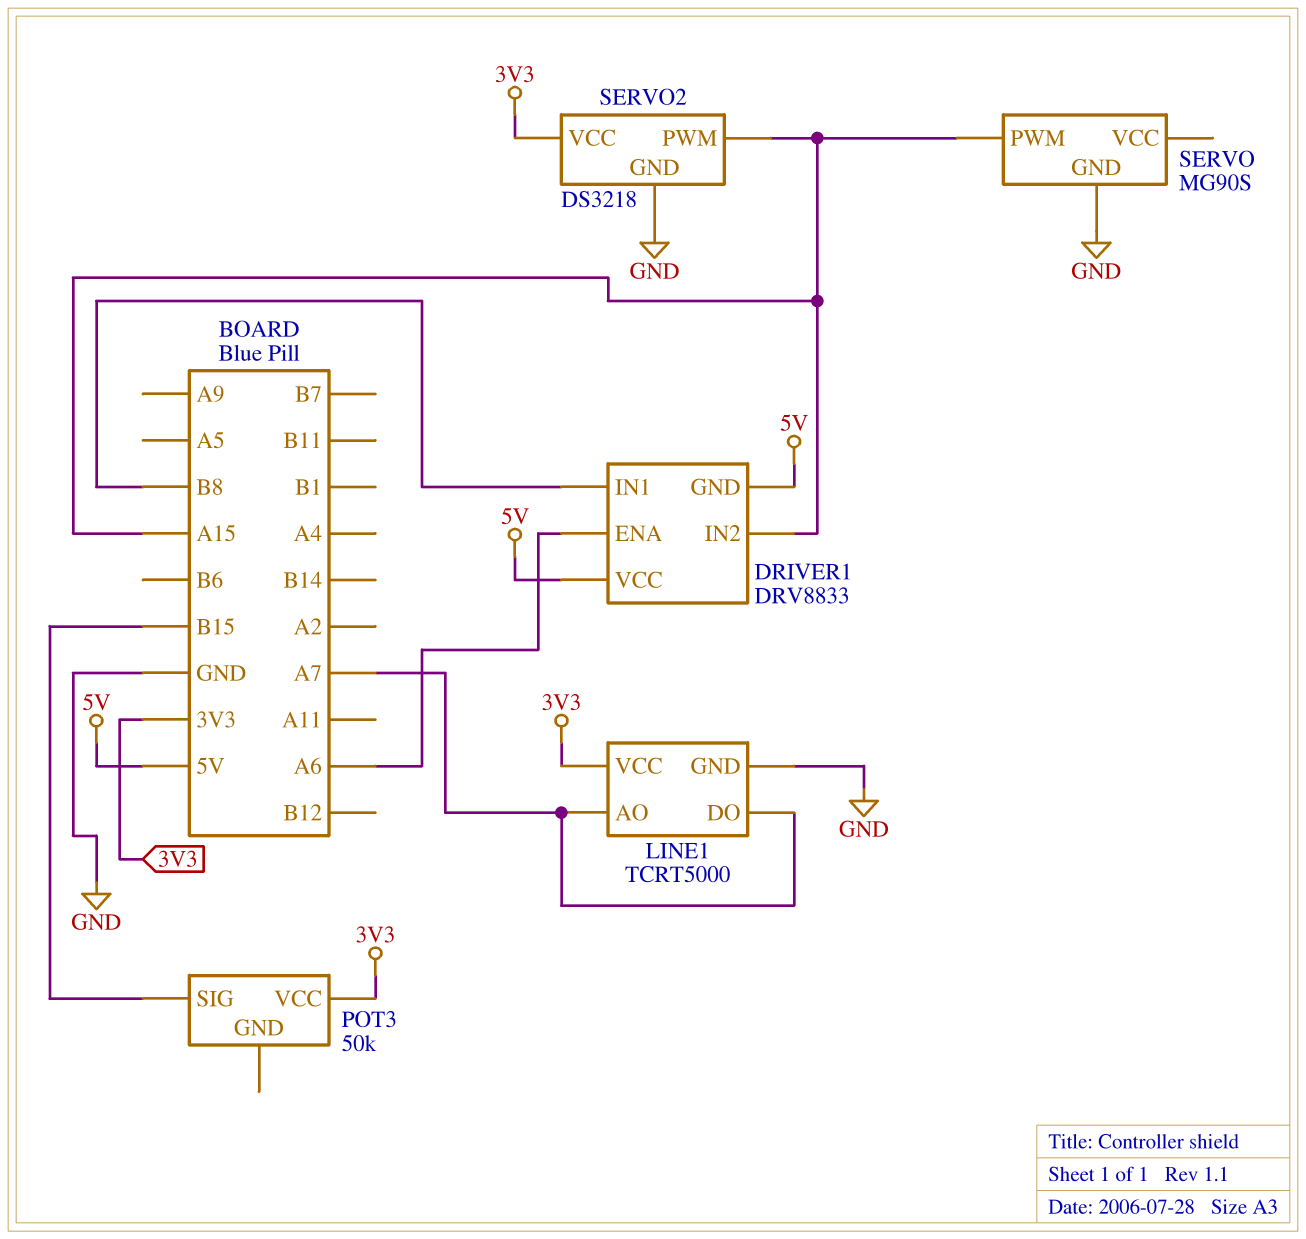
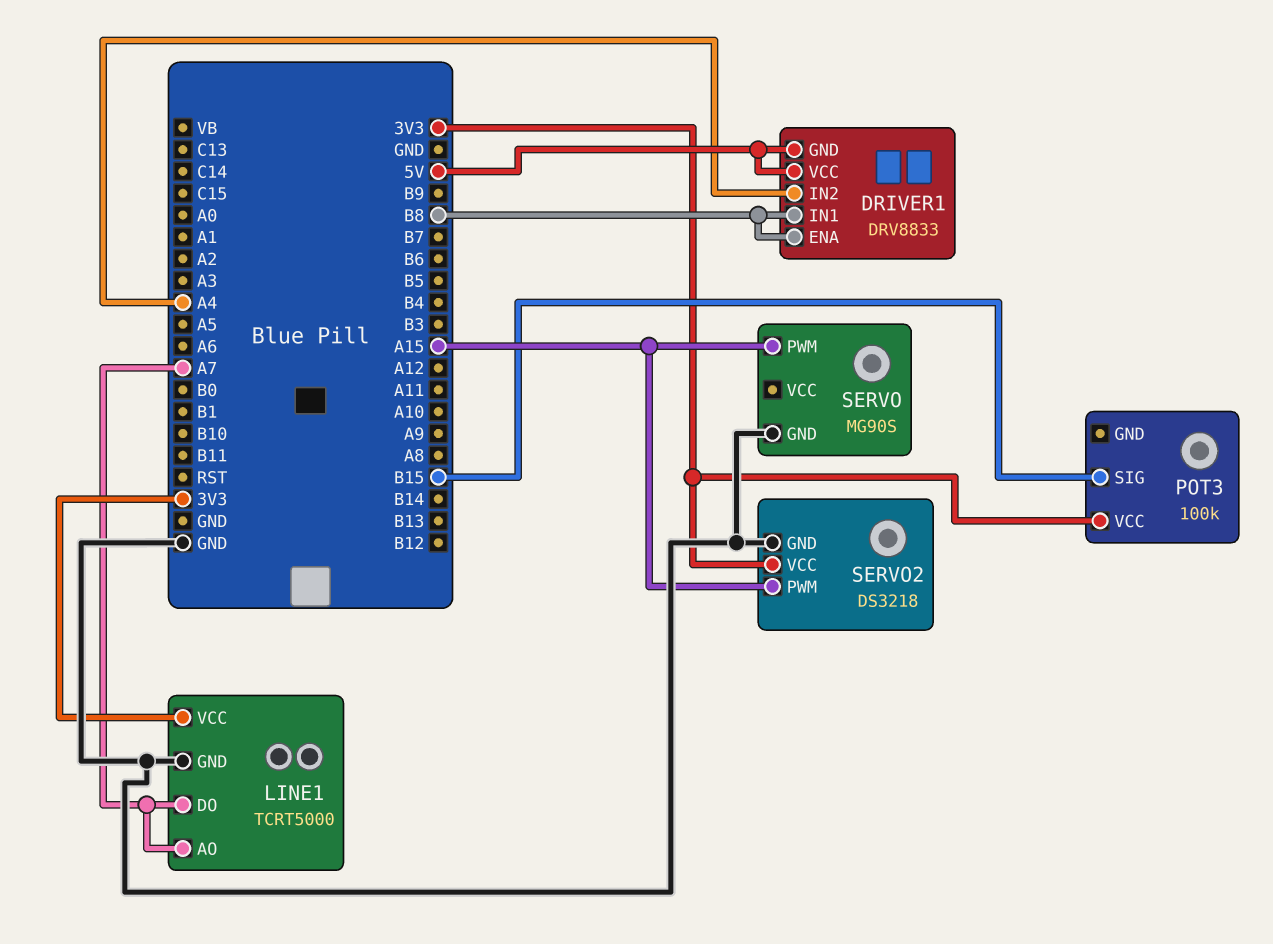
DRIVER1 pin ENA: A6 -> B8
DRIVER1 pin IN2: A15 -> A4
POT3: 50k -> 100k

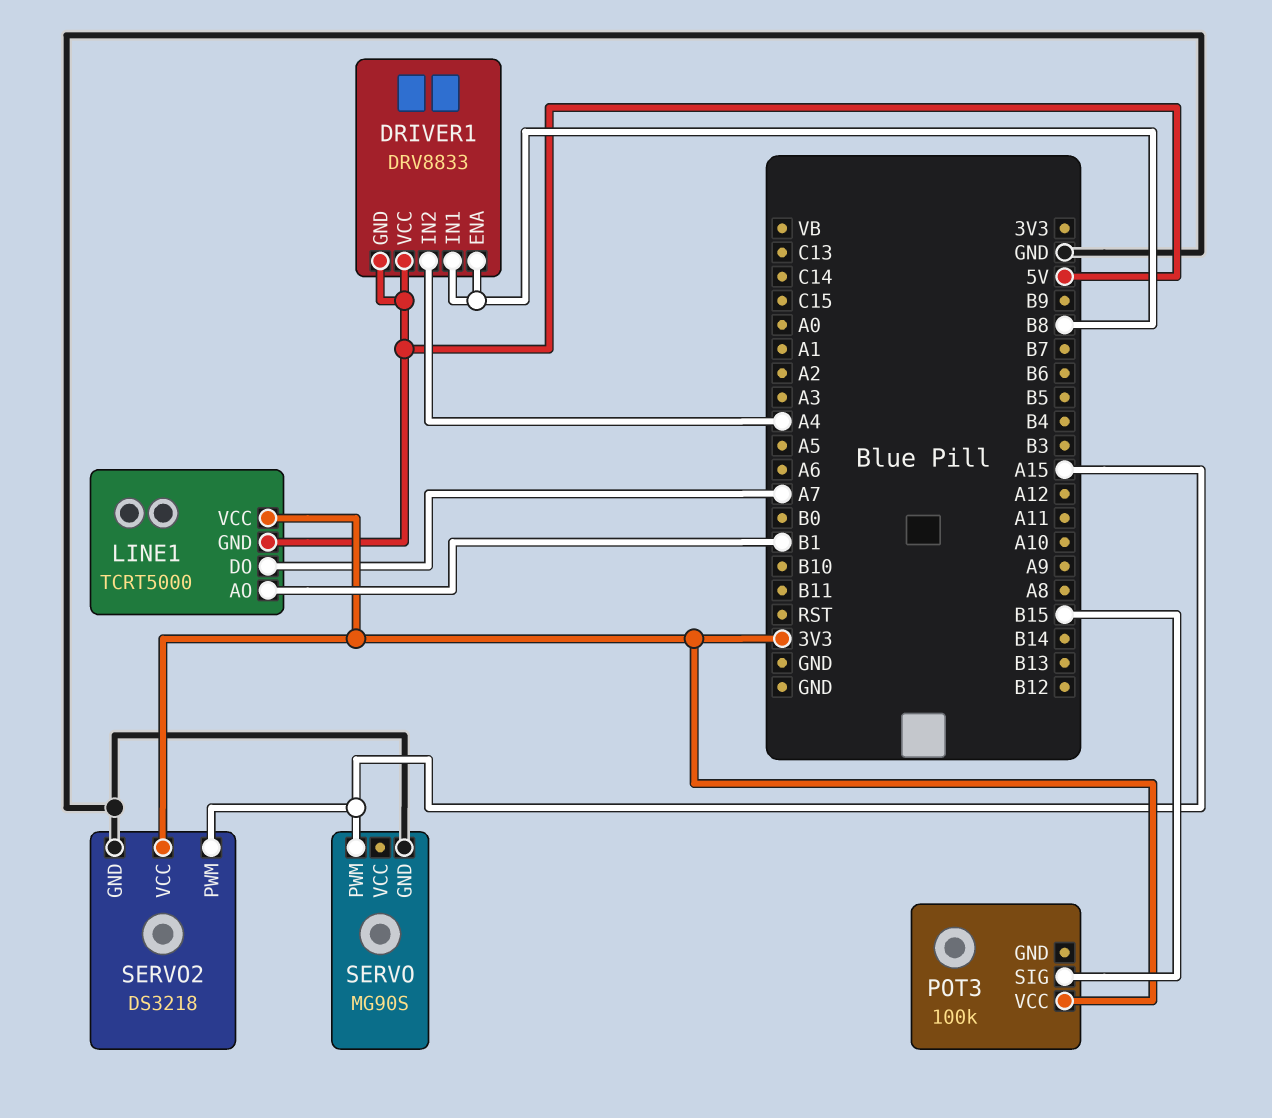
LINE1 pin AO: A7 -> B1
LINE1 pin GND: GND -> 5V

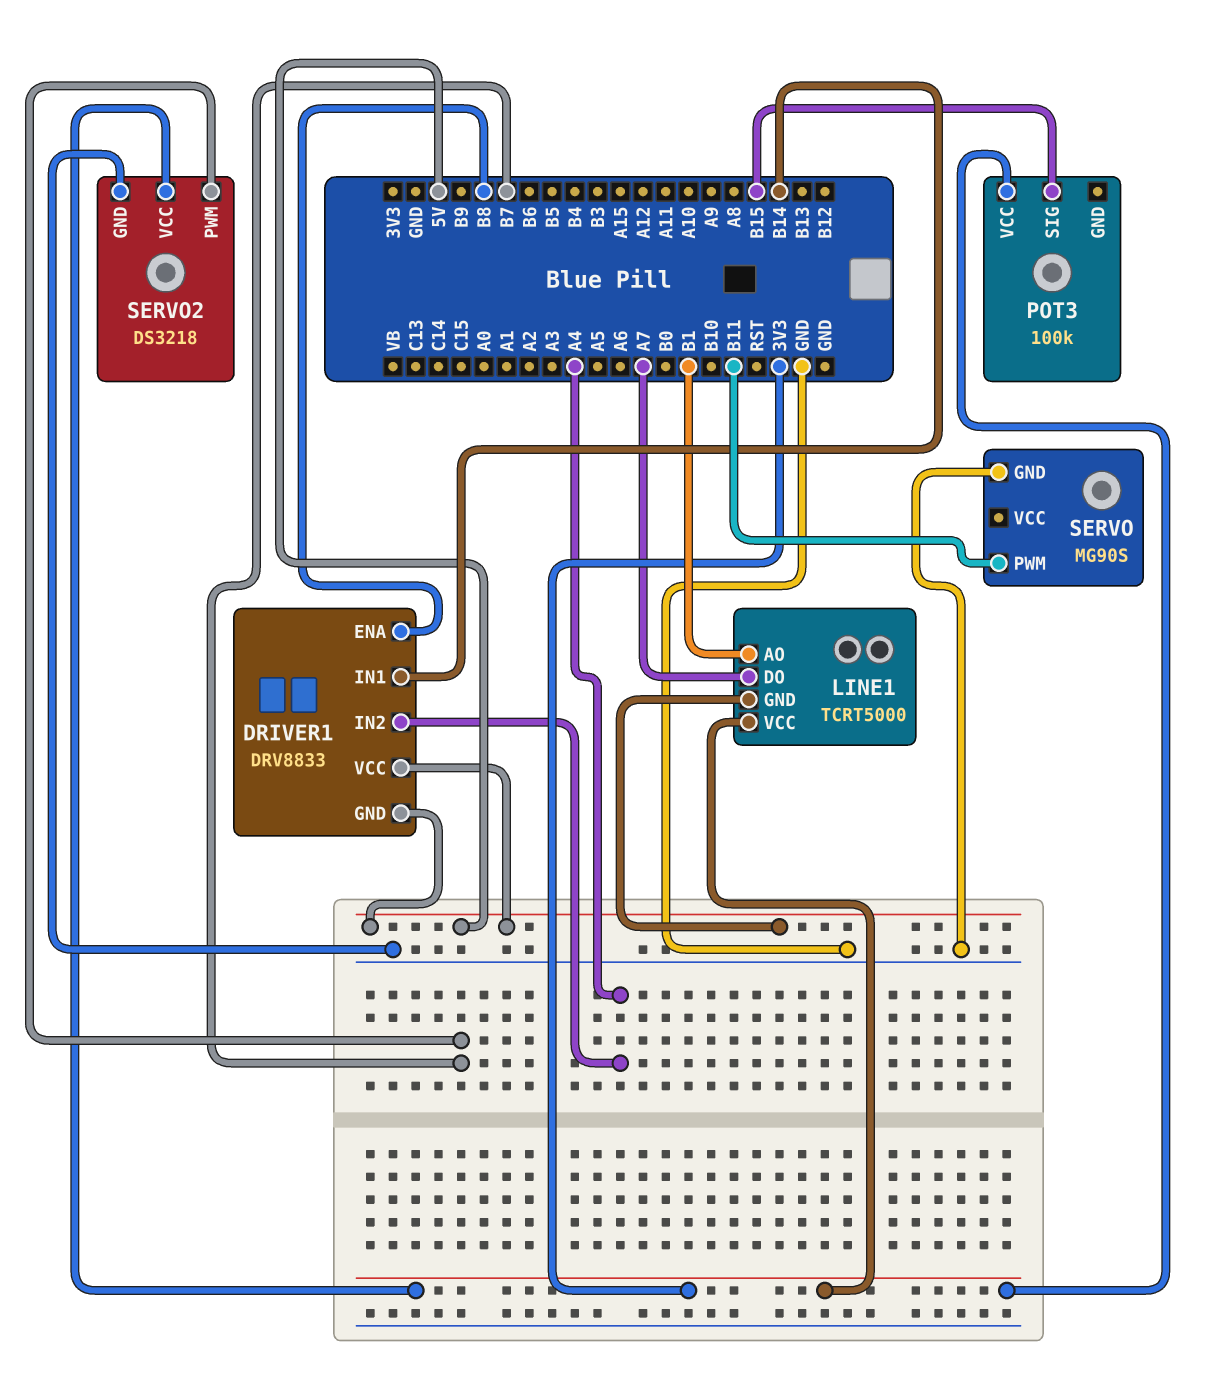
DRIVER1 pin IN1: B8 -> B14
SERVO pin PWM: A15 -> B11
SERVO2 pin PWM: A15 -> B7

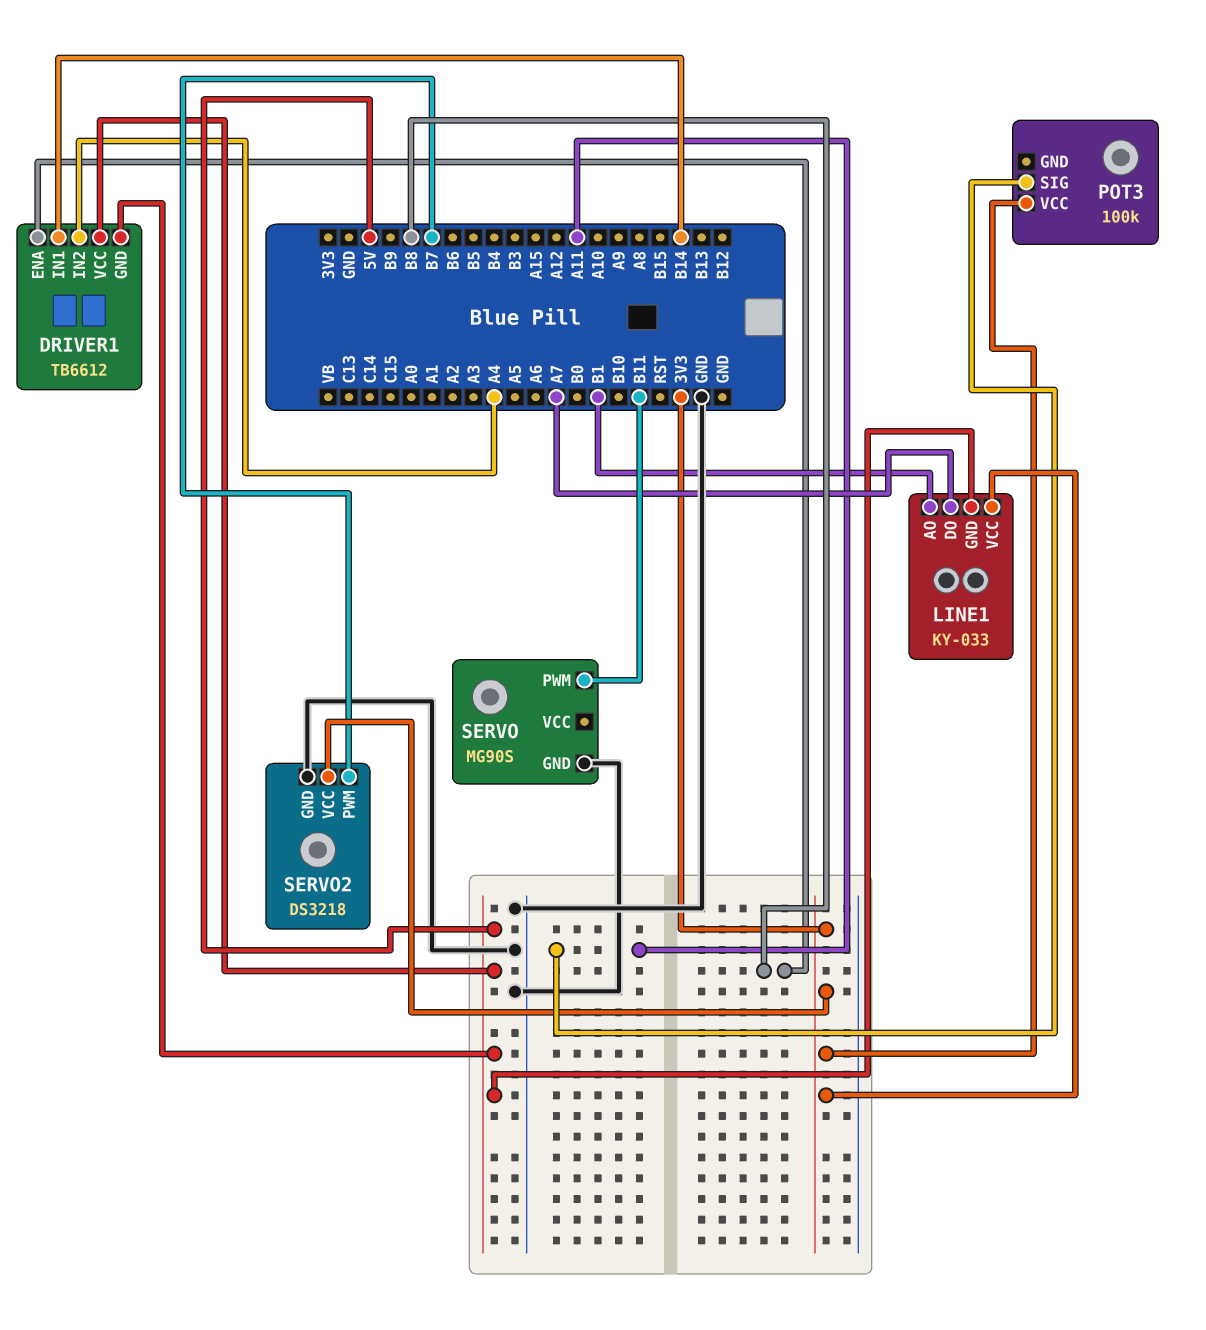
DRIVER1: DRV8833 -> TB6612
LINE1: TCRT5000 -> KY-033
POT3 pin SIG: B15 -> A11

